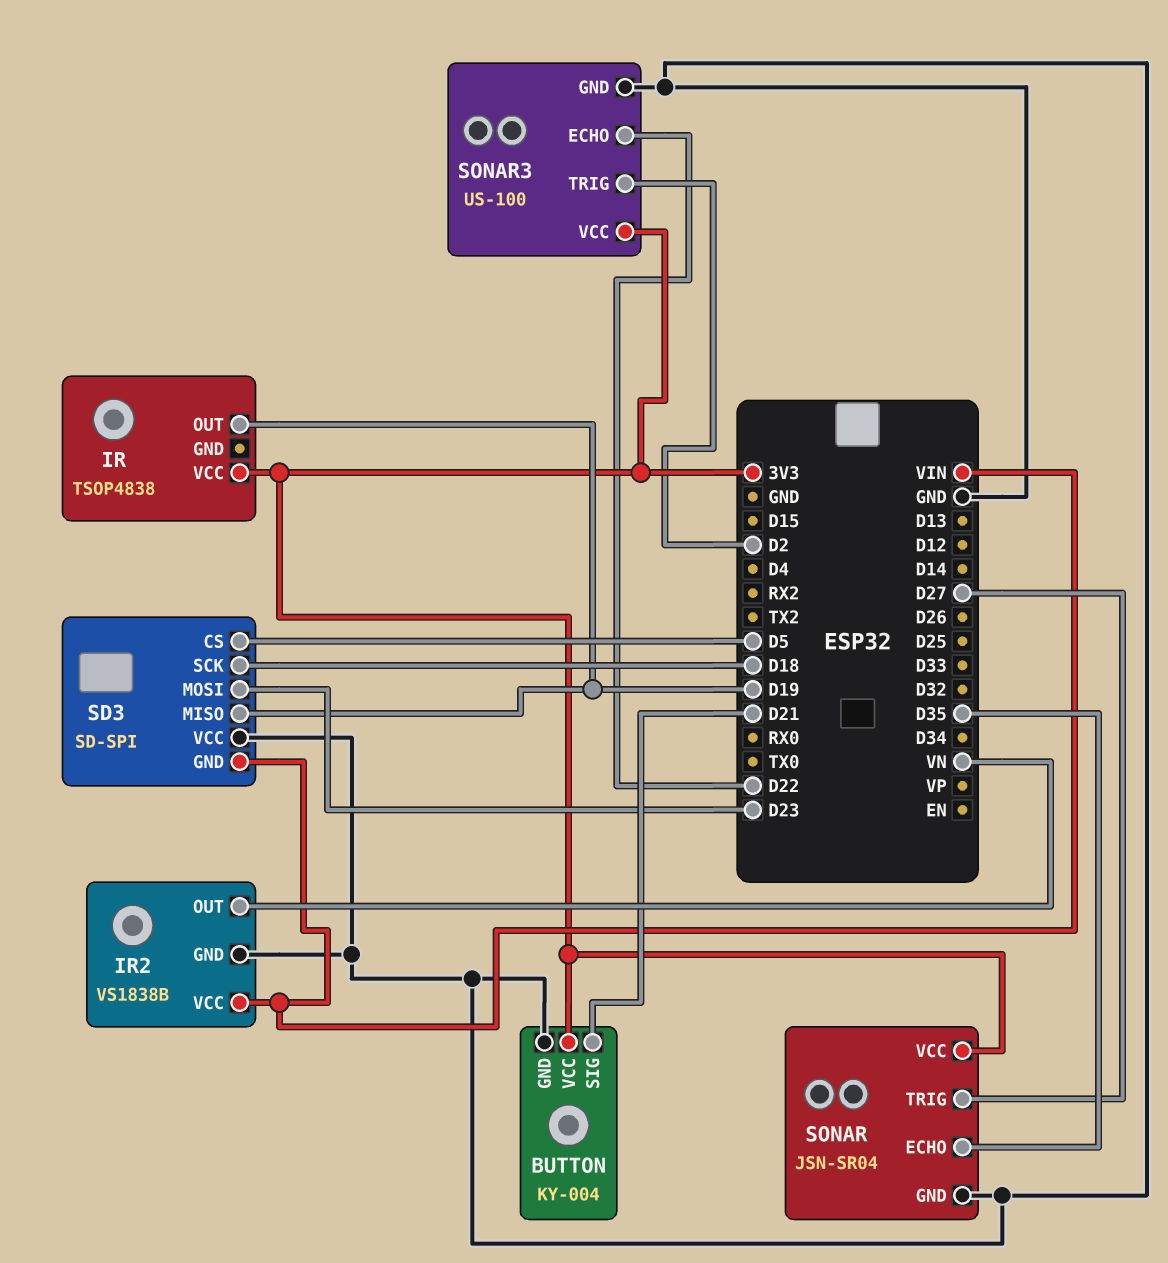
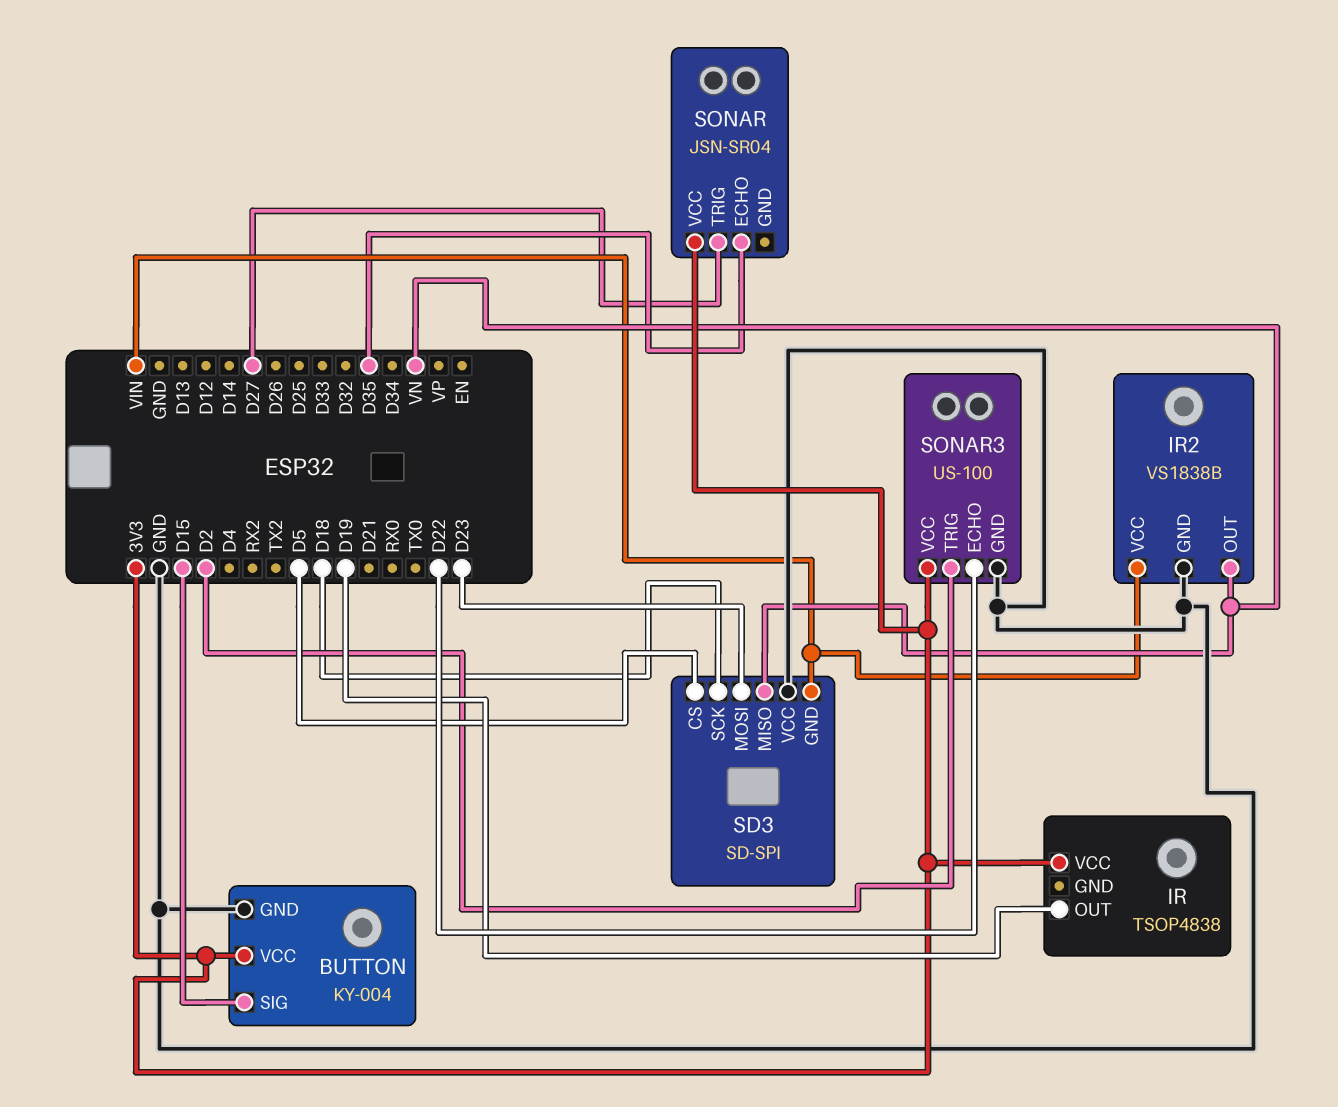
BUTTON pin SIG: D21 -> D15
SD3 pin MISO: D19 -> VN
SONAR pin GND: GND -> none

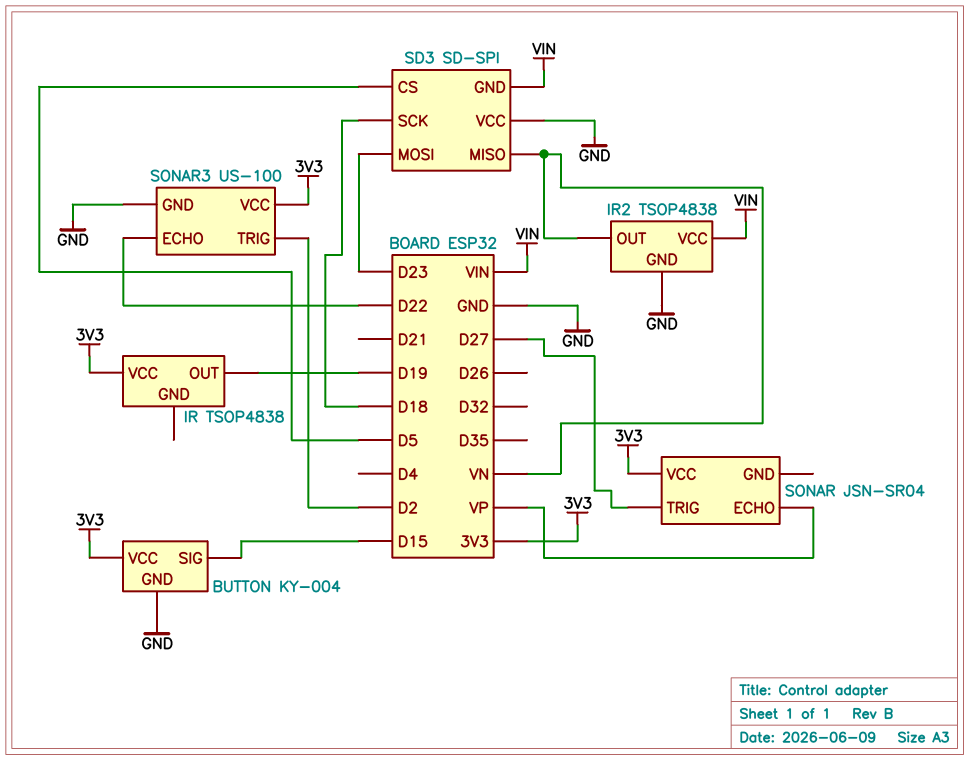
IR2: VS1838B -> TSOP4838
SONAR pin ECHO: D35 -> VP

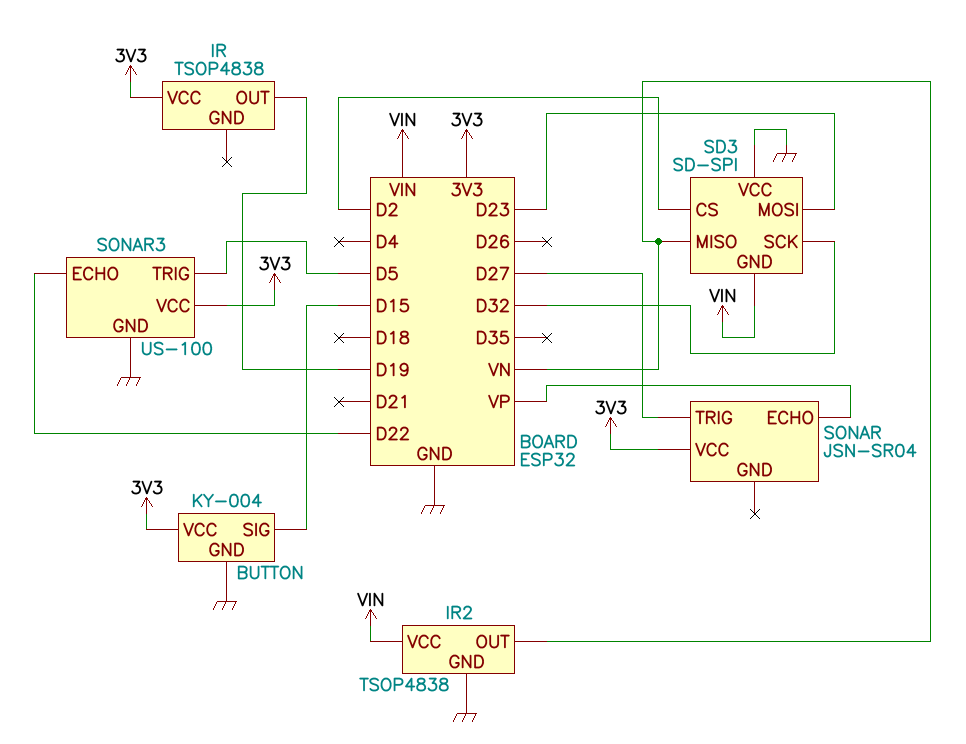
SD3 pin CS: D5 -> D2
SD3 pin SCK: D18 -> D32
SONAR3 pin TRIG: D2 -> D5

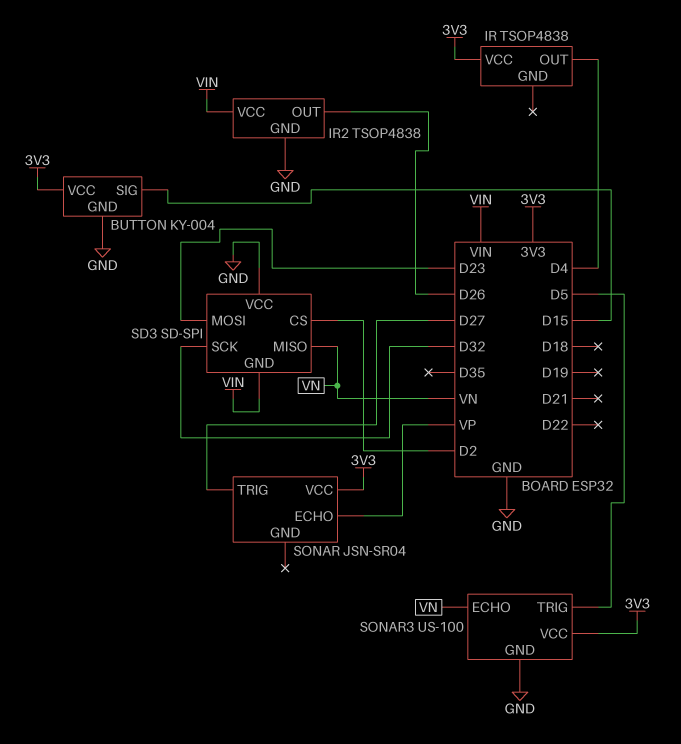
IR pin OUT: D19 -> D4
IR2 pin OUT: VN -> D26
SONAR3 pin ECHO: D22 -> VN

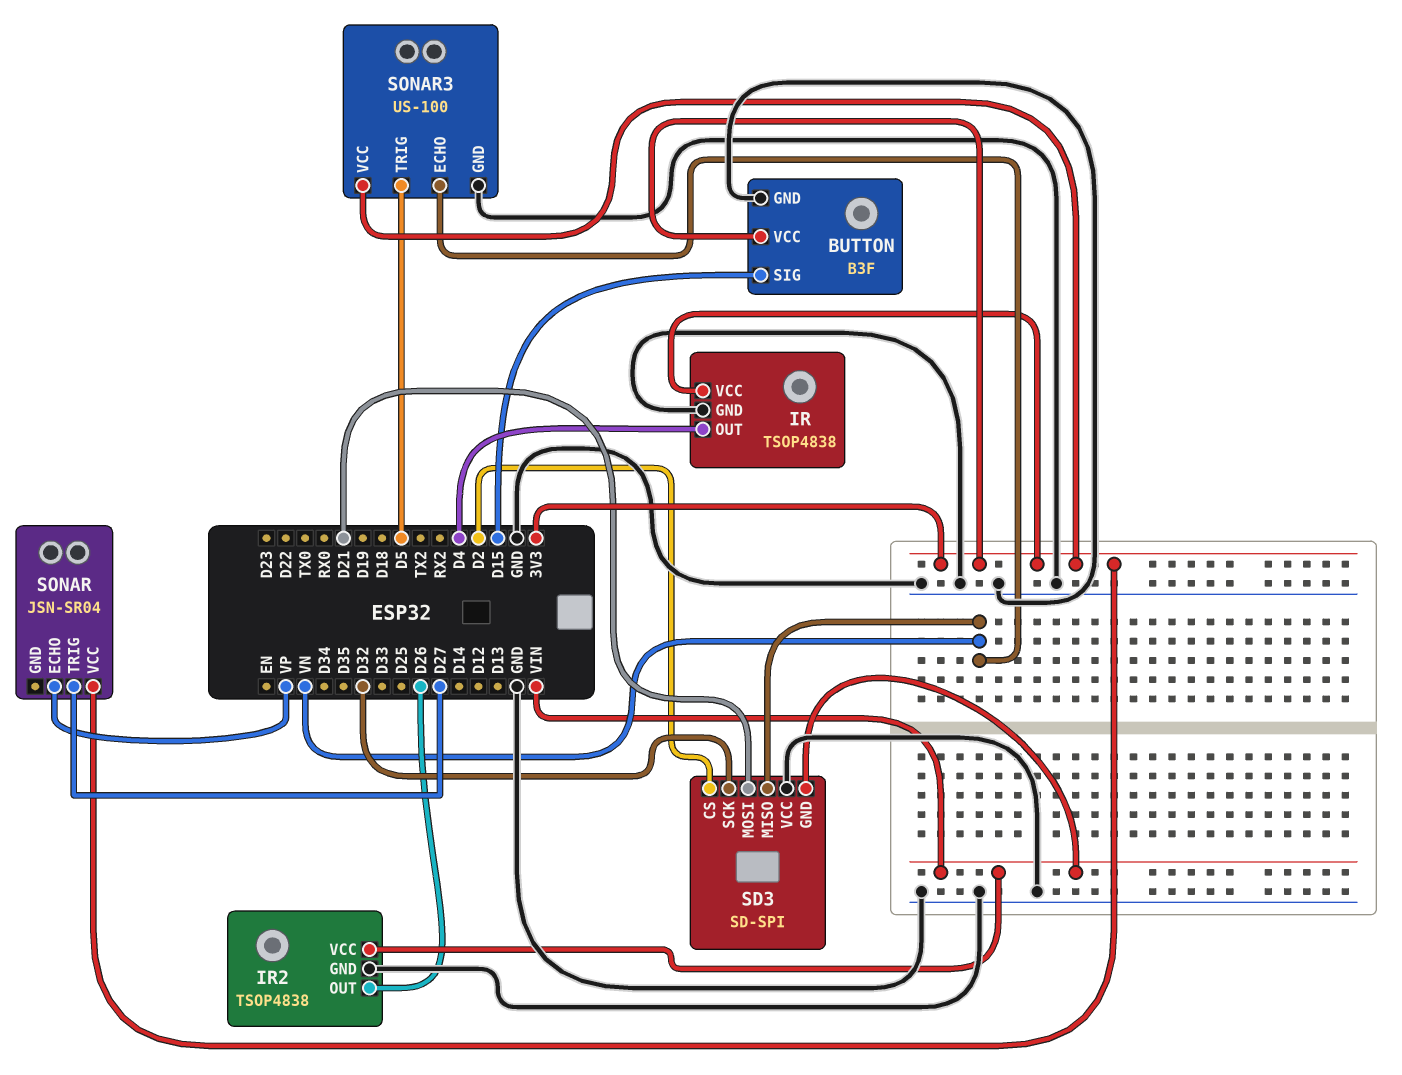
BUTTON: KY-004 -> B3F
IR pin GND: none -> GND
SD3 pin MOSI: D23 -> D21

